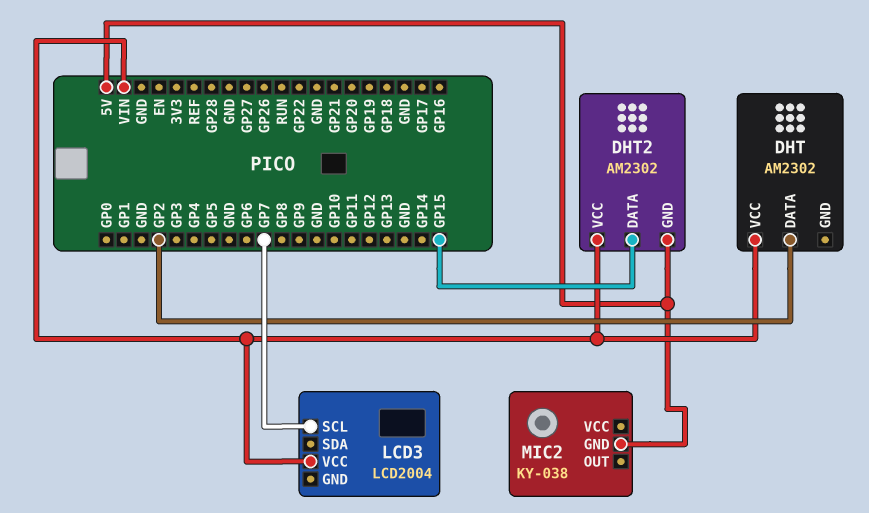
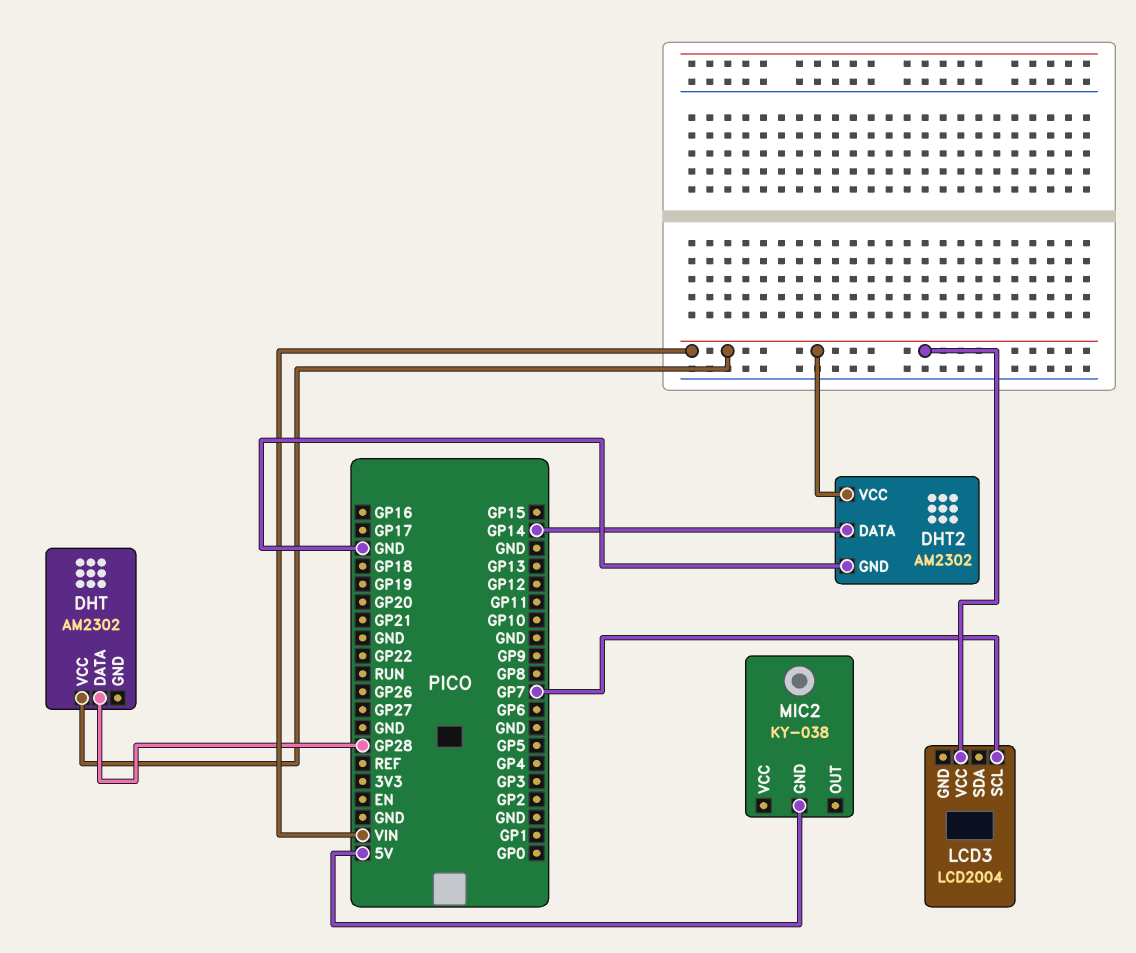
DHT pin DATA: GP2 -> GP28
DHT2 pin DATA: GP15 -> GP14
DHT2 pin GND: 5V -> GND

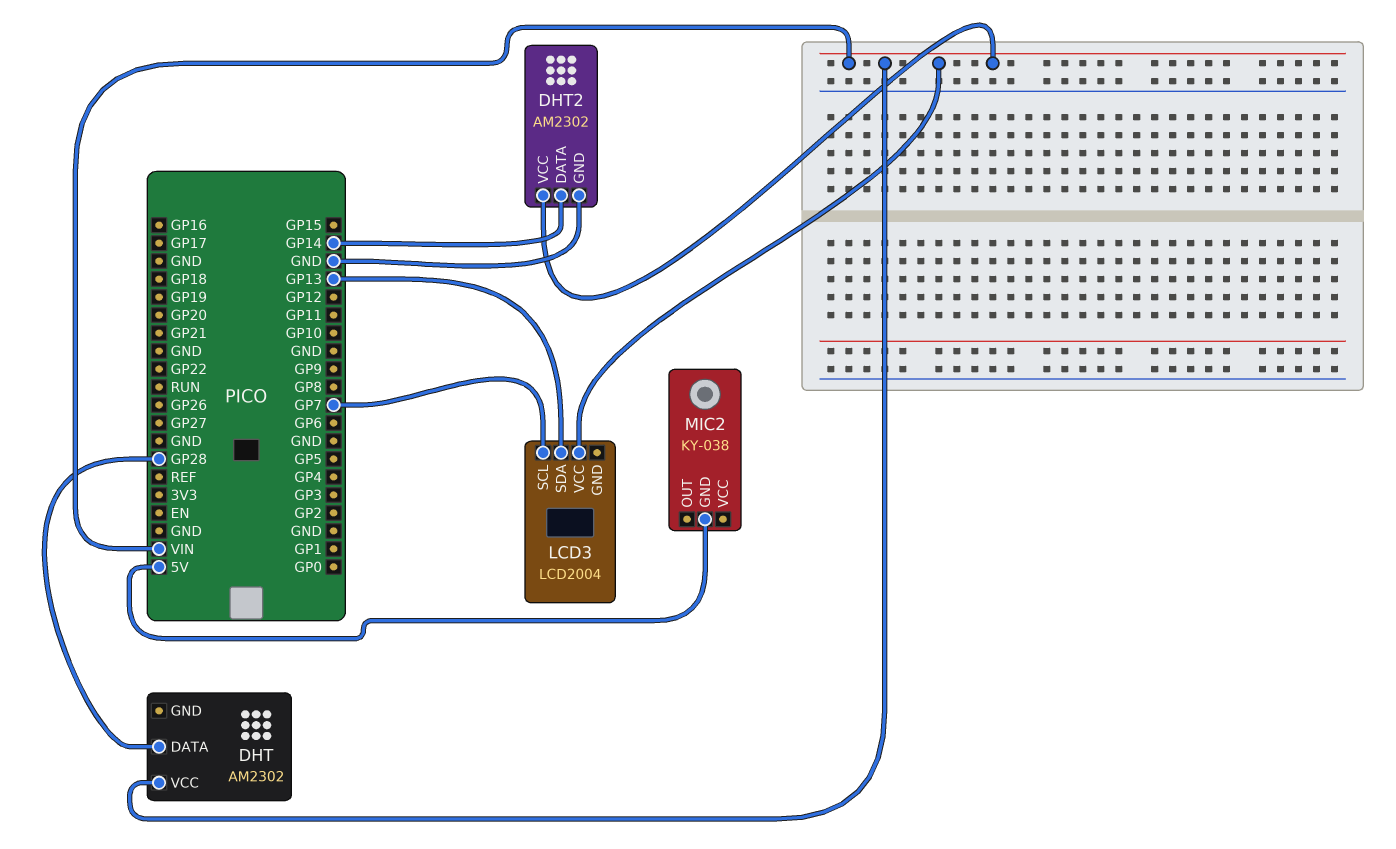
LCD3 pin SDA: none -> GP13

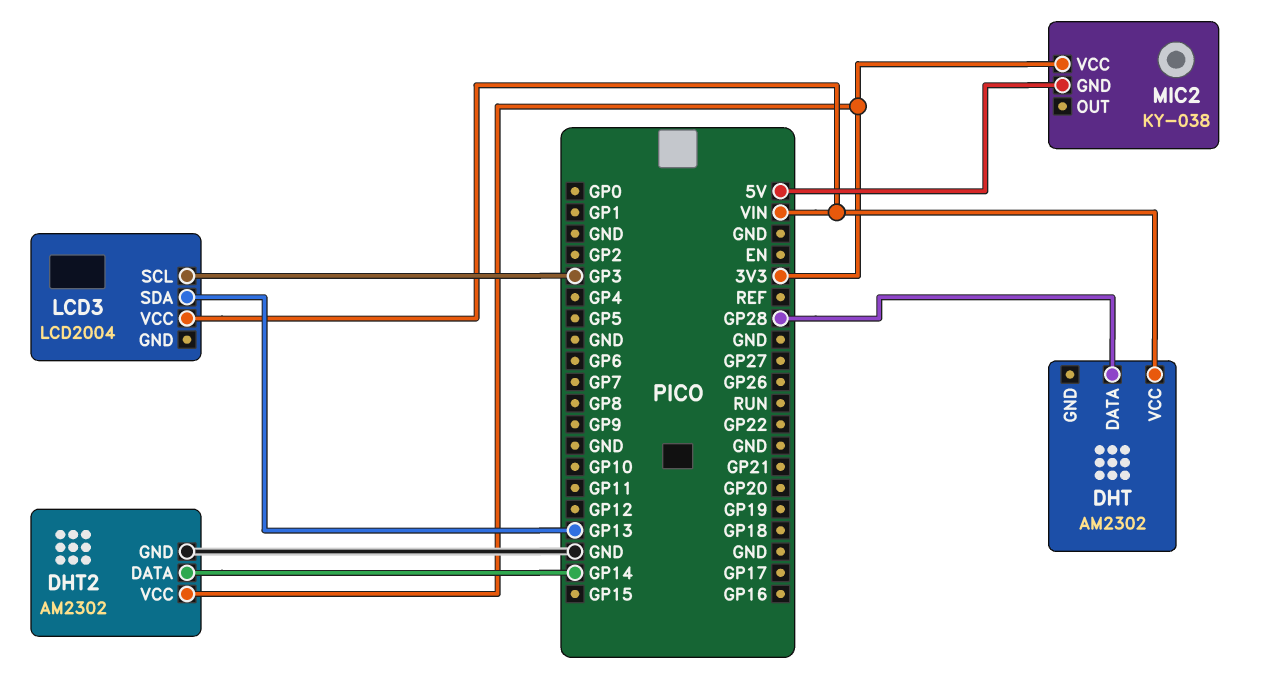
DHT2 pin VCC: VIN -> 3V3
LCD3 pin SCL: GP7 -> GP3
MIC2 pin VCC: none -> 3V3

